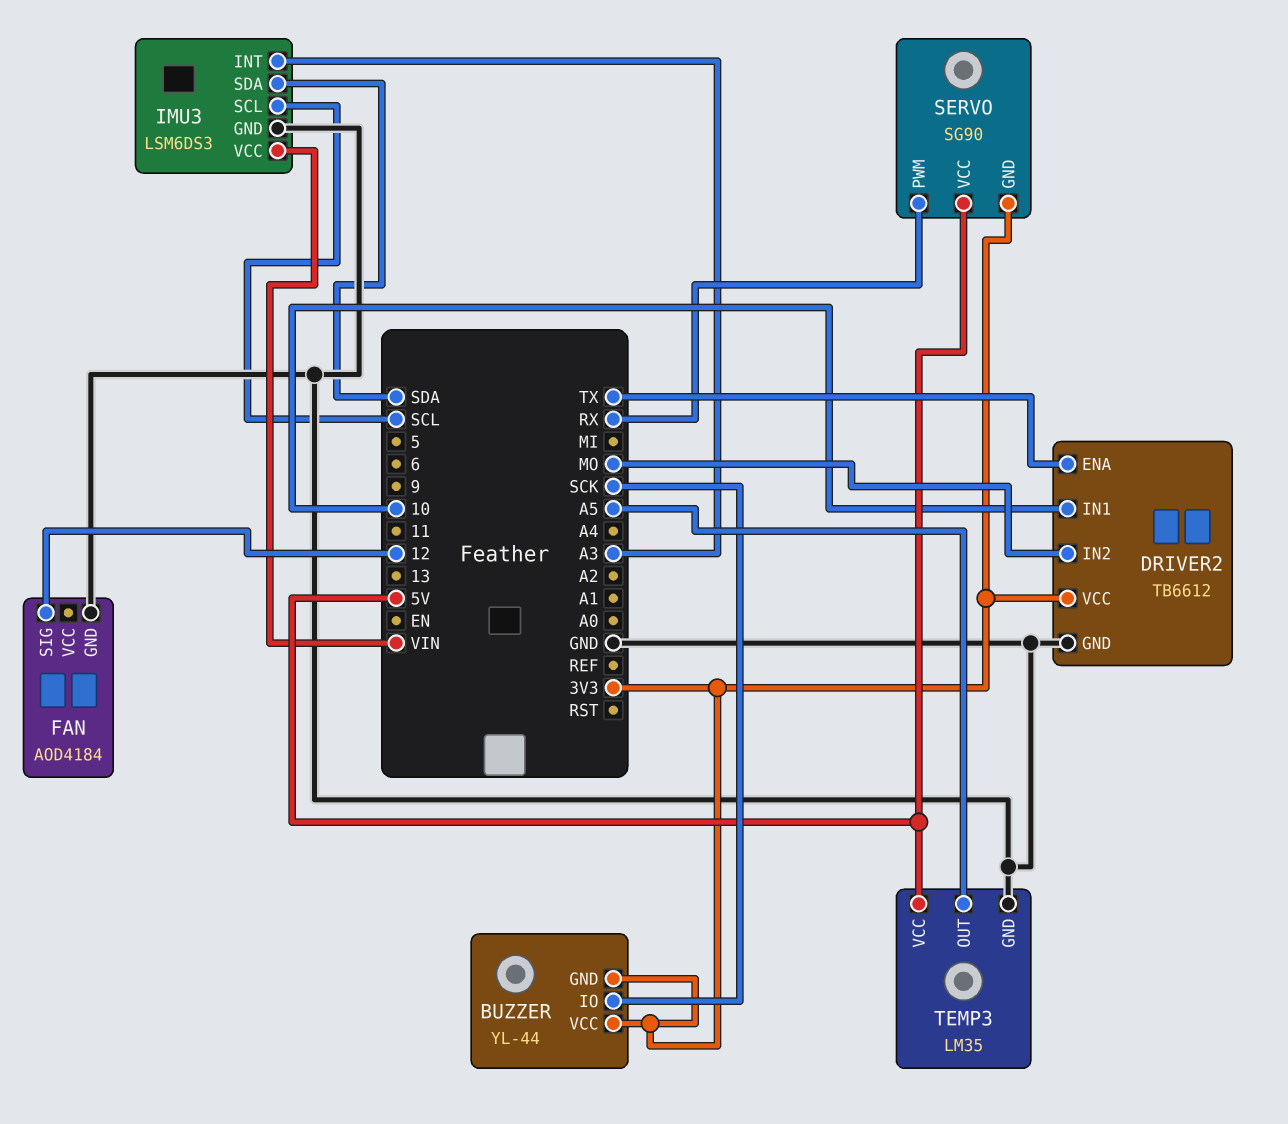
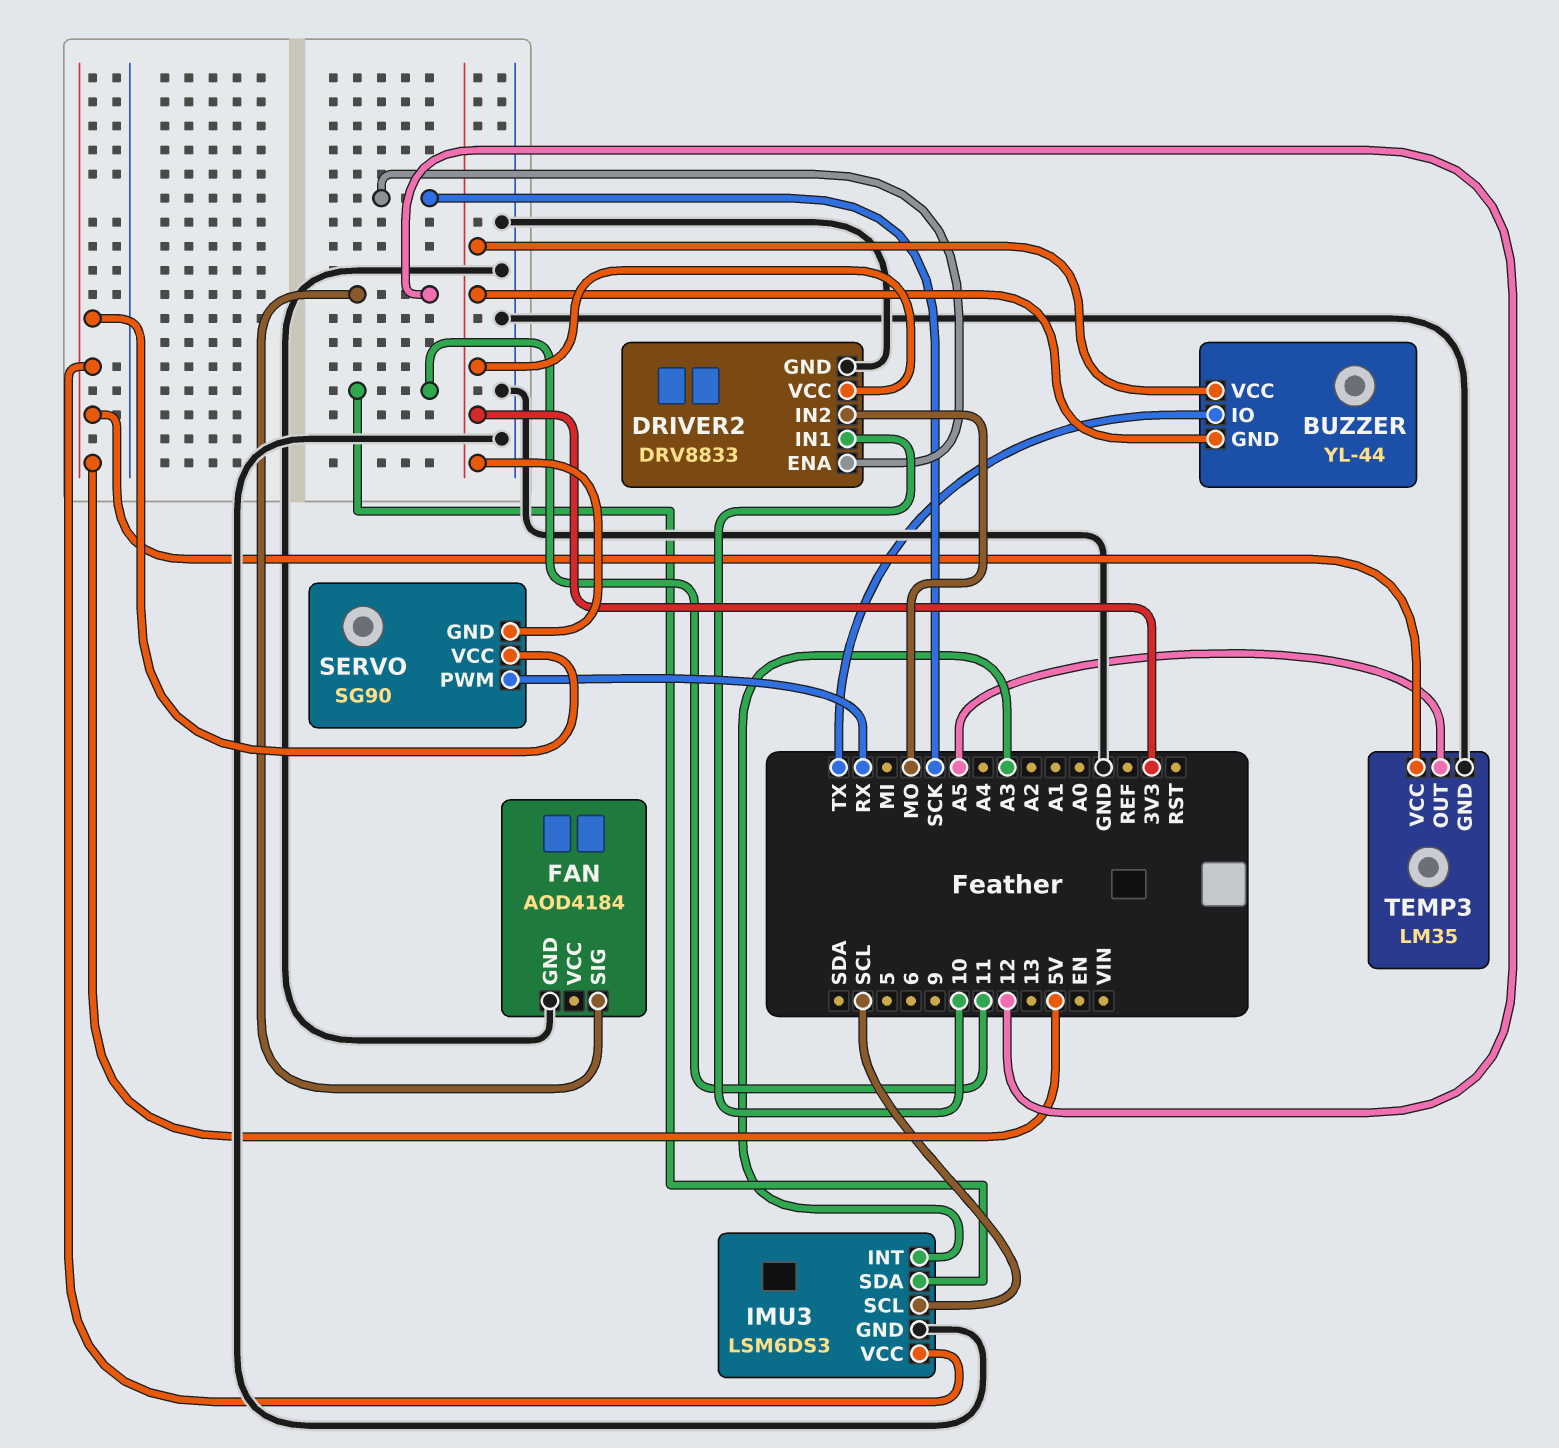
BUZZER pin IO: SCK -> TX
DRIVER2: TB6612 -> DRV8833
DRIVER2 pin ENA: TX -> SCK
IMU3 pin SDA: SDA -> 11
IMU3 pin VCC: VIN -> 5V

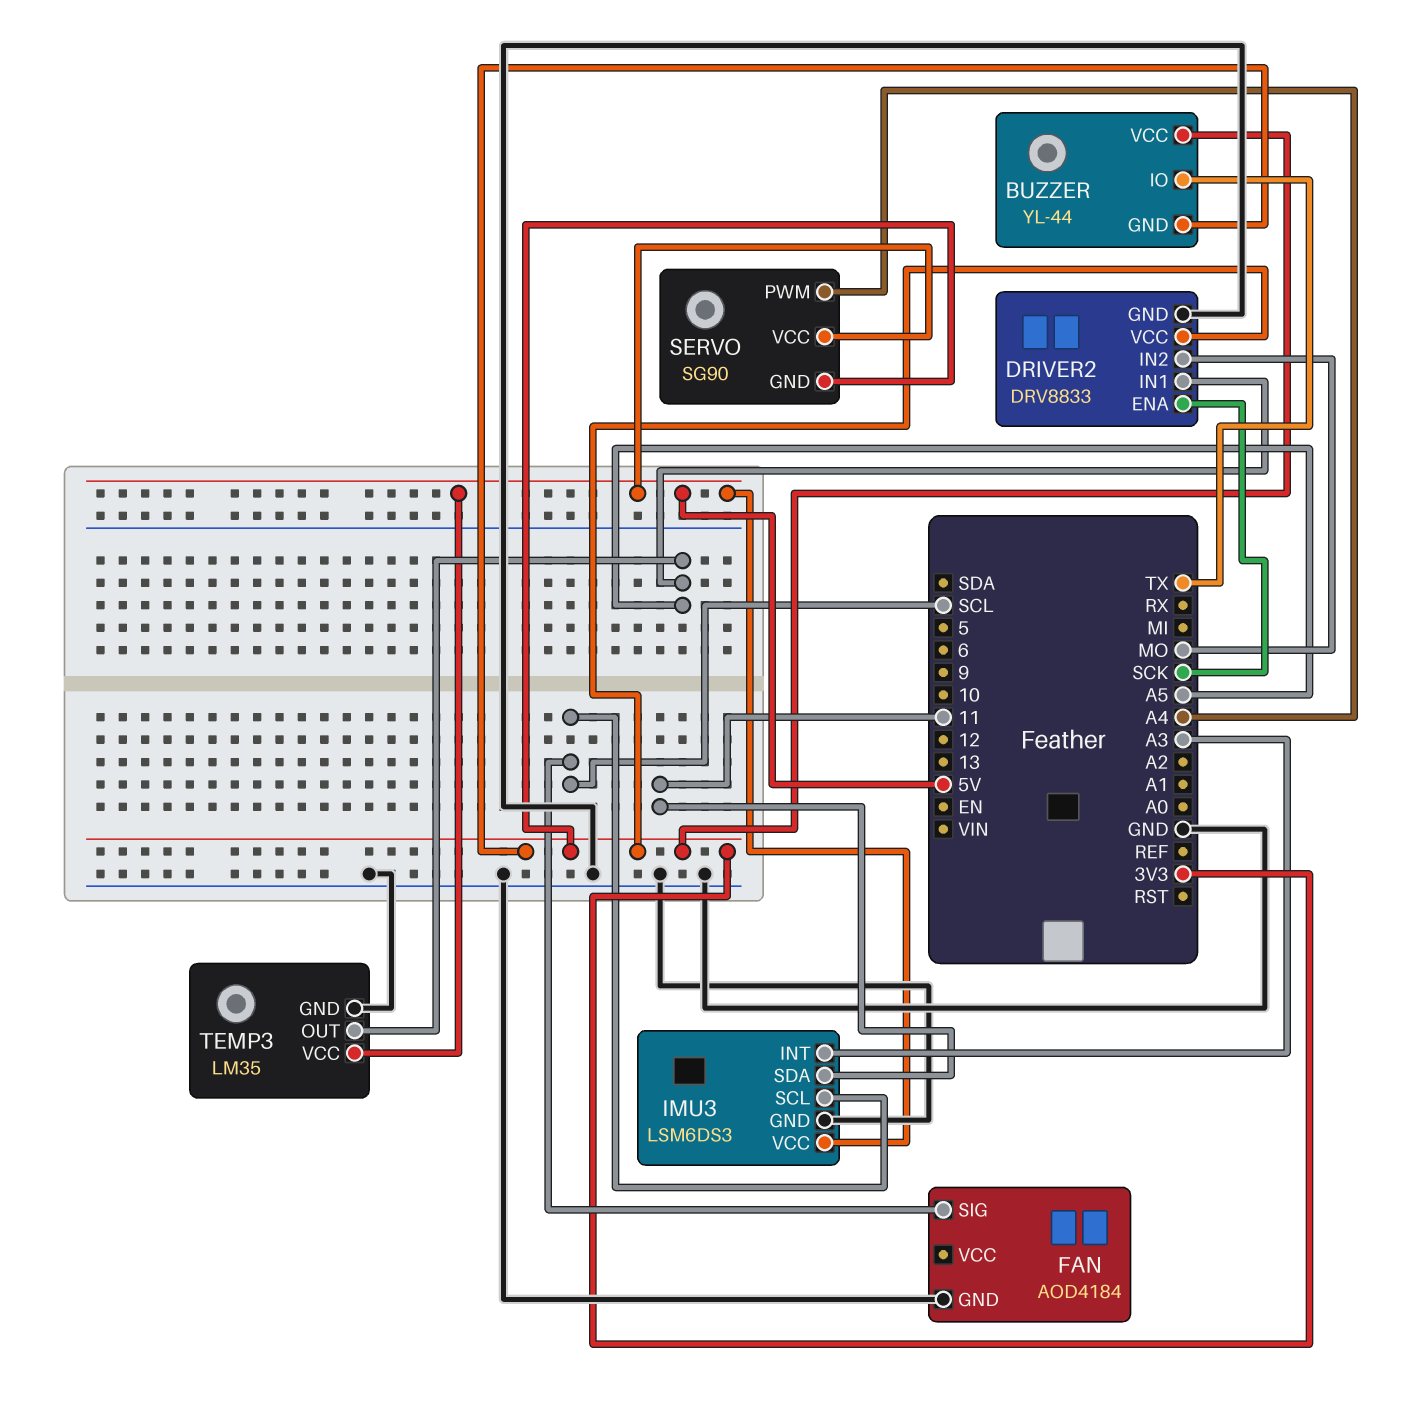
DRIVER2 pin IN1: 10 -> A5
FAN pin SIG: 12 -> SCL
SERVO pin PWM: RX -> A4

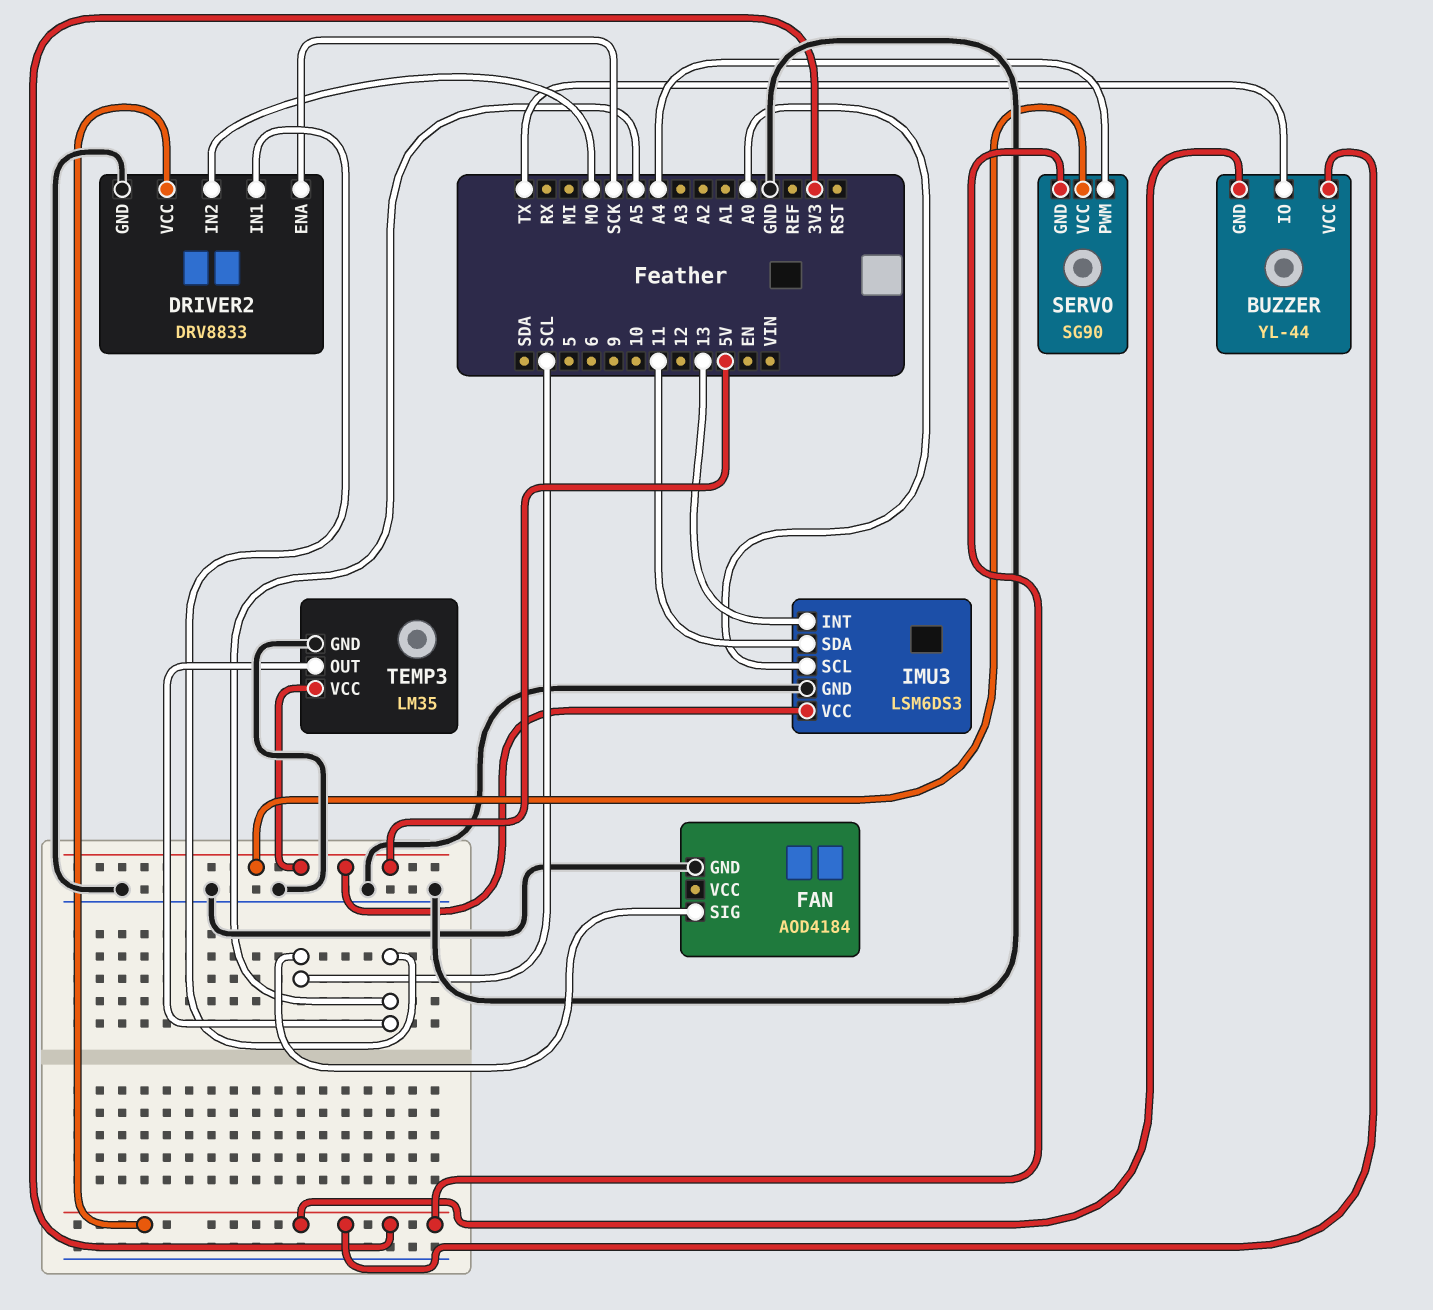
IMU3 pin INT: A3 -> 13
IMU3 pin SCL: SCL -> A0

